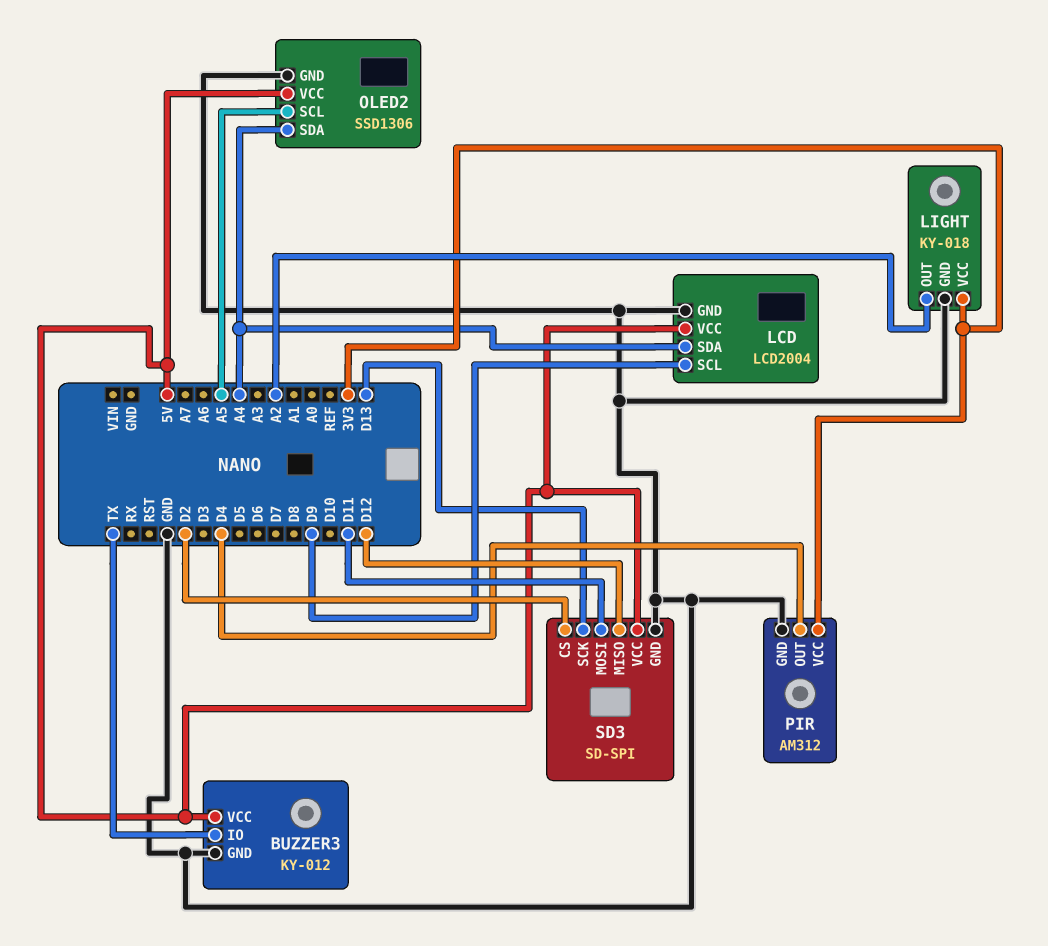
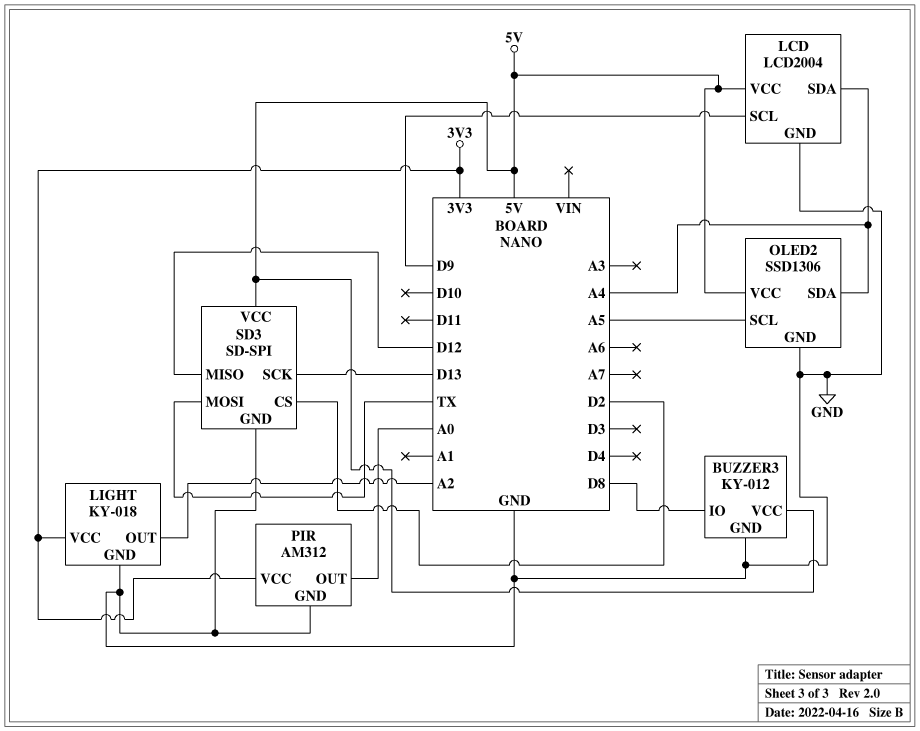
BUZZER3 pin IO: TX -> D8
PIR pin OUT: D4 -> A0
SD3 pin MOSI: D11 -> TX

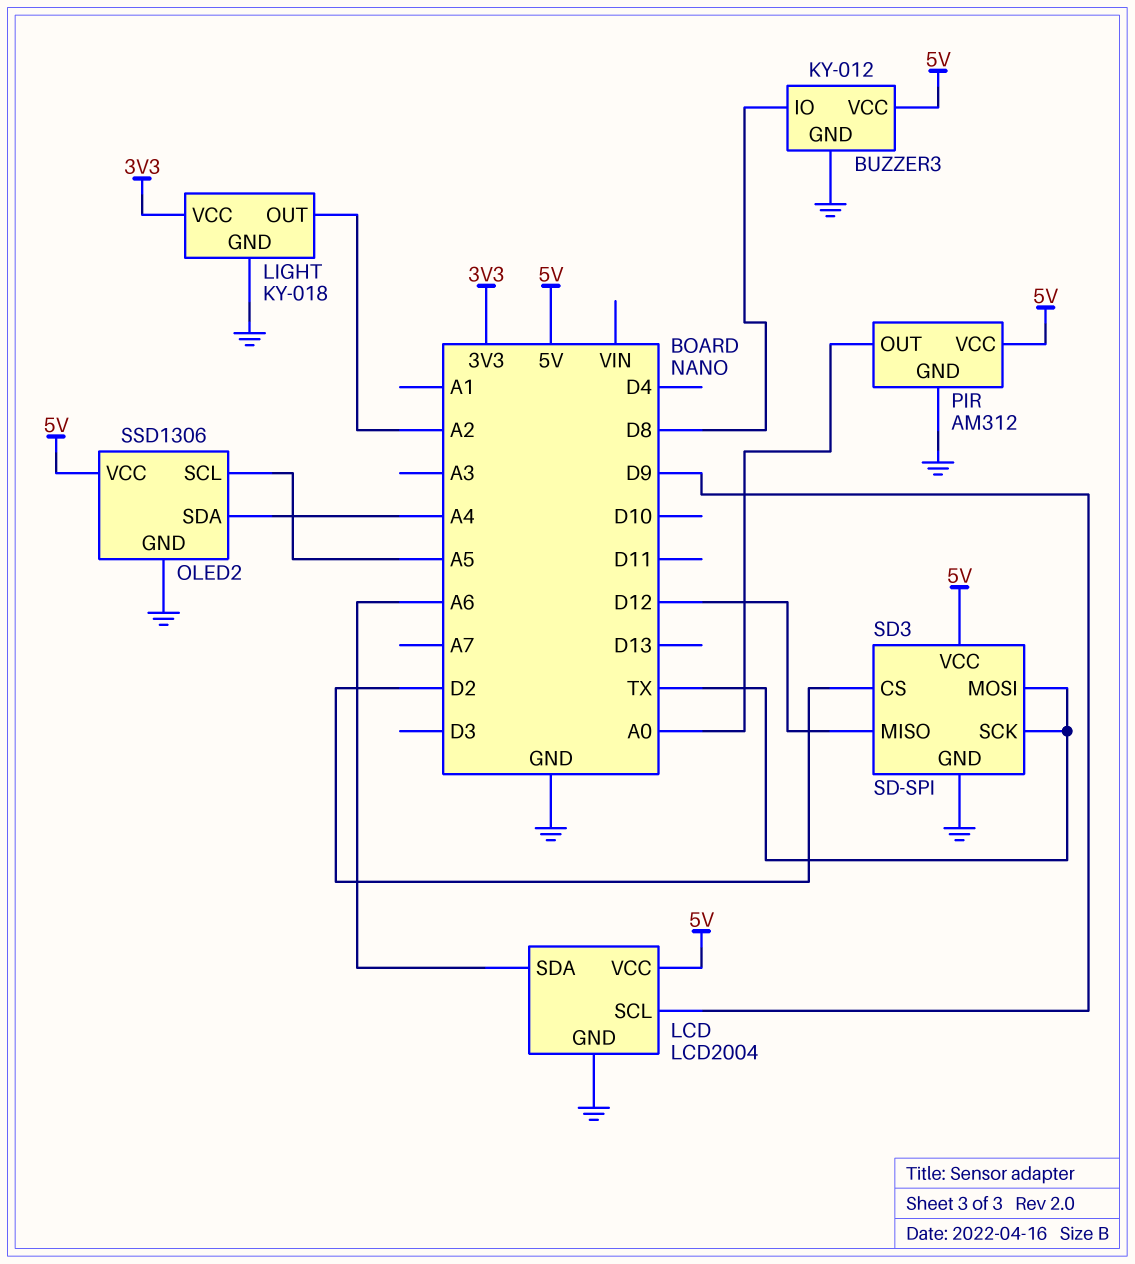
LCD pin SDA: A4 -> A6
PIR pin VCC: 3V3 -> 5V
SD3 pin SCK: D13 -> TX

